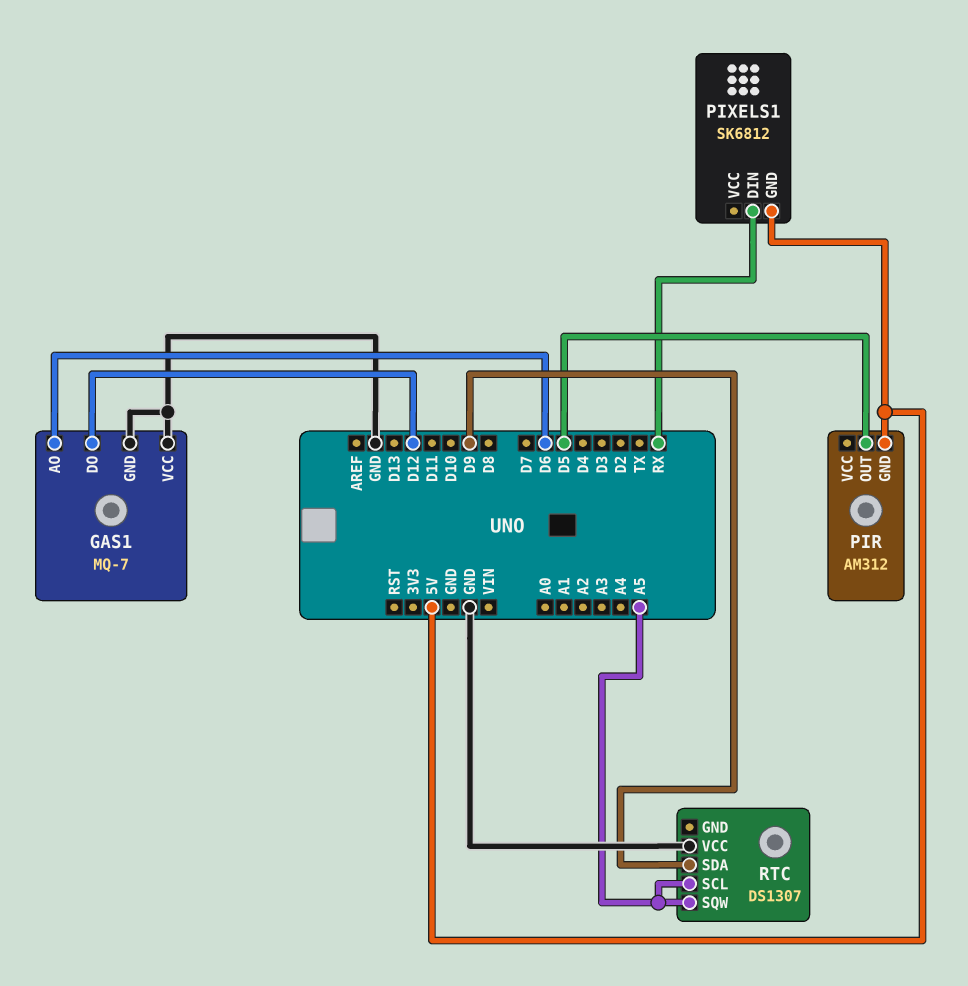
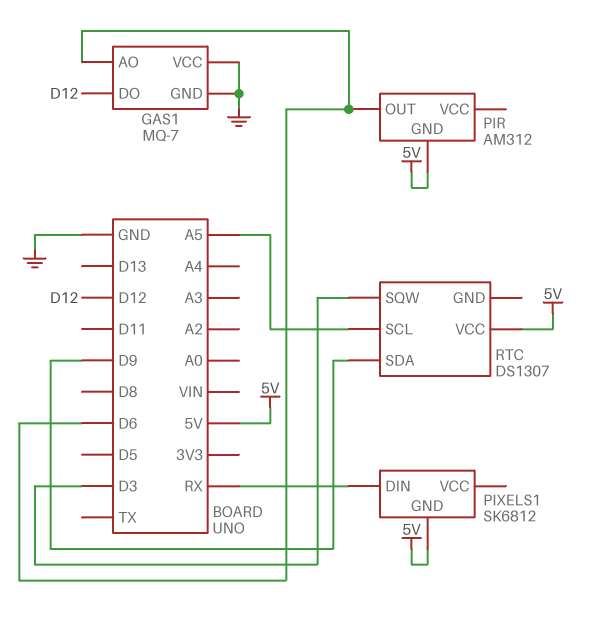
PIR pin OUT: D5 -> D6
RTC pin SQW: A5 -> D3
RTC pin VCC: GND -> 5V

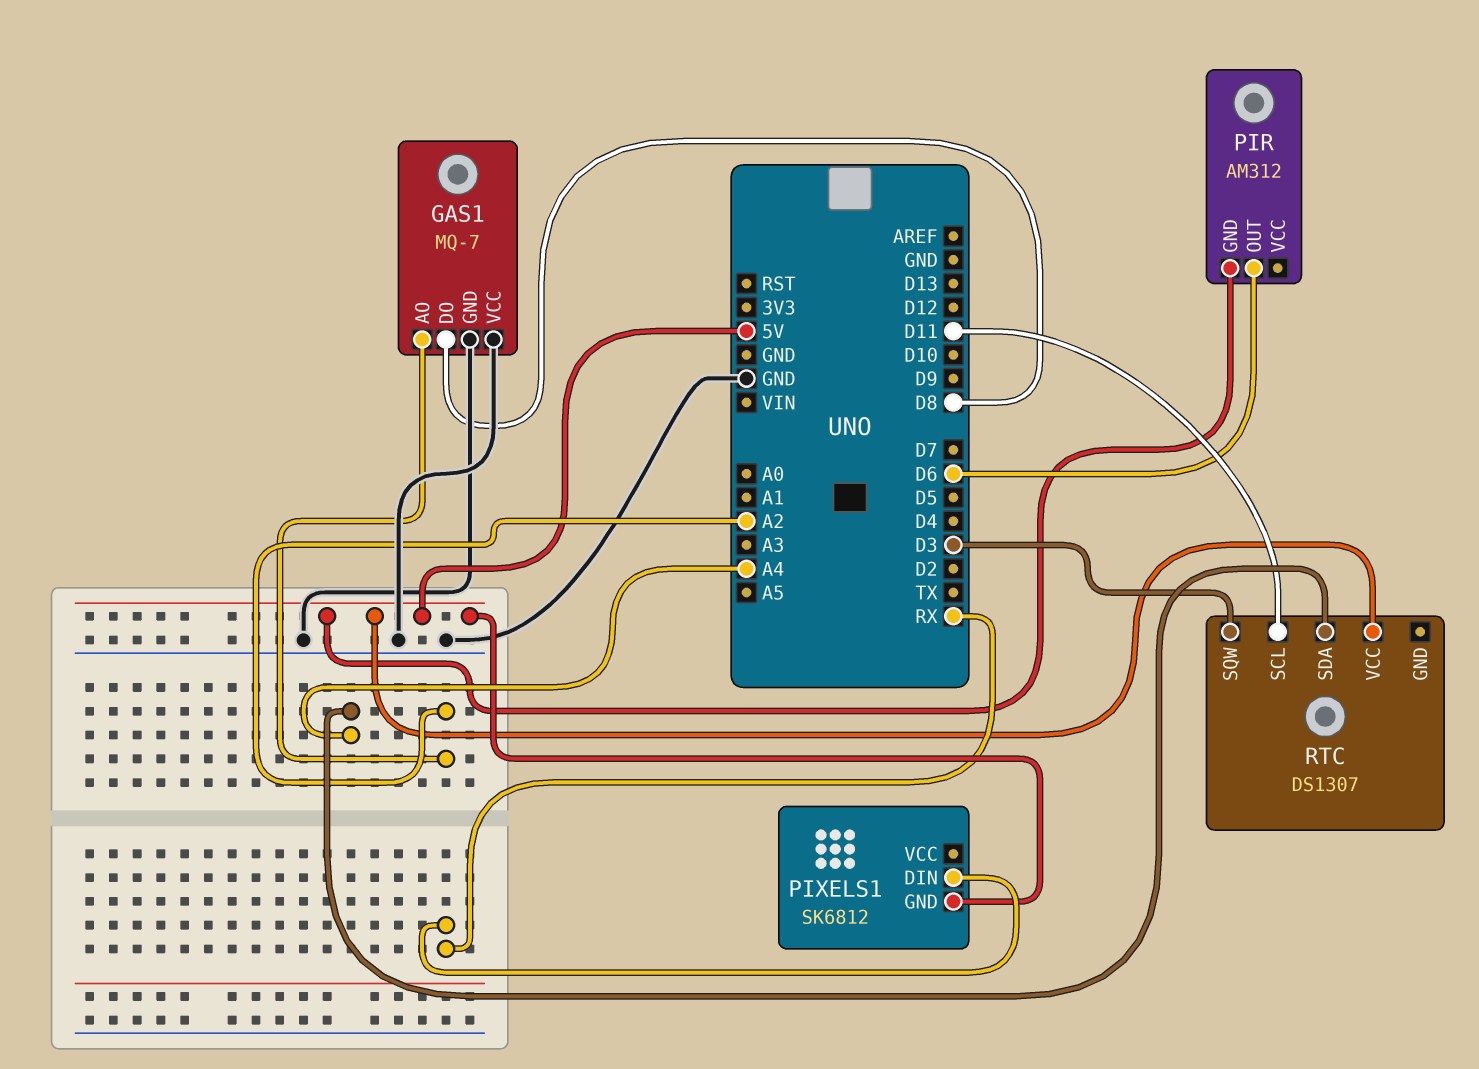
GAS1 pin AO: D6 -> A2
GAS1 pin DO: D12 -> D8
RTC pin SCL: A5 -> D11
RTC pin SDA: D9 -> A4

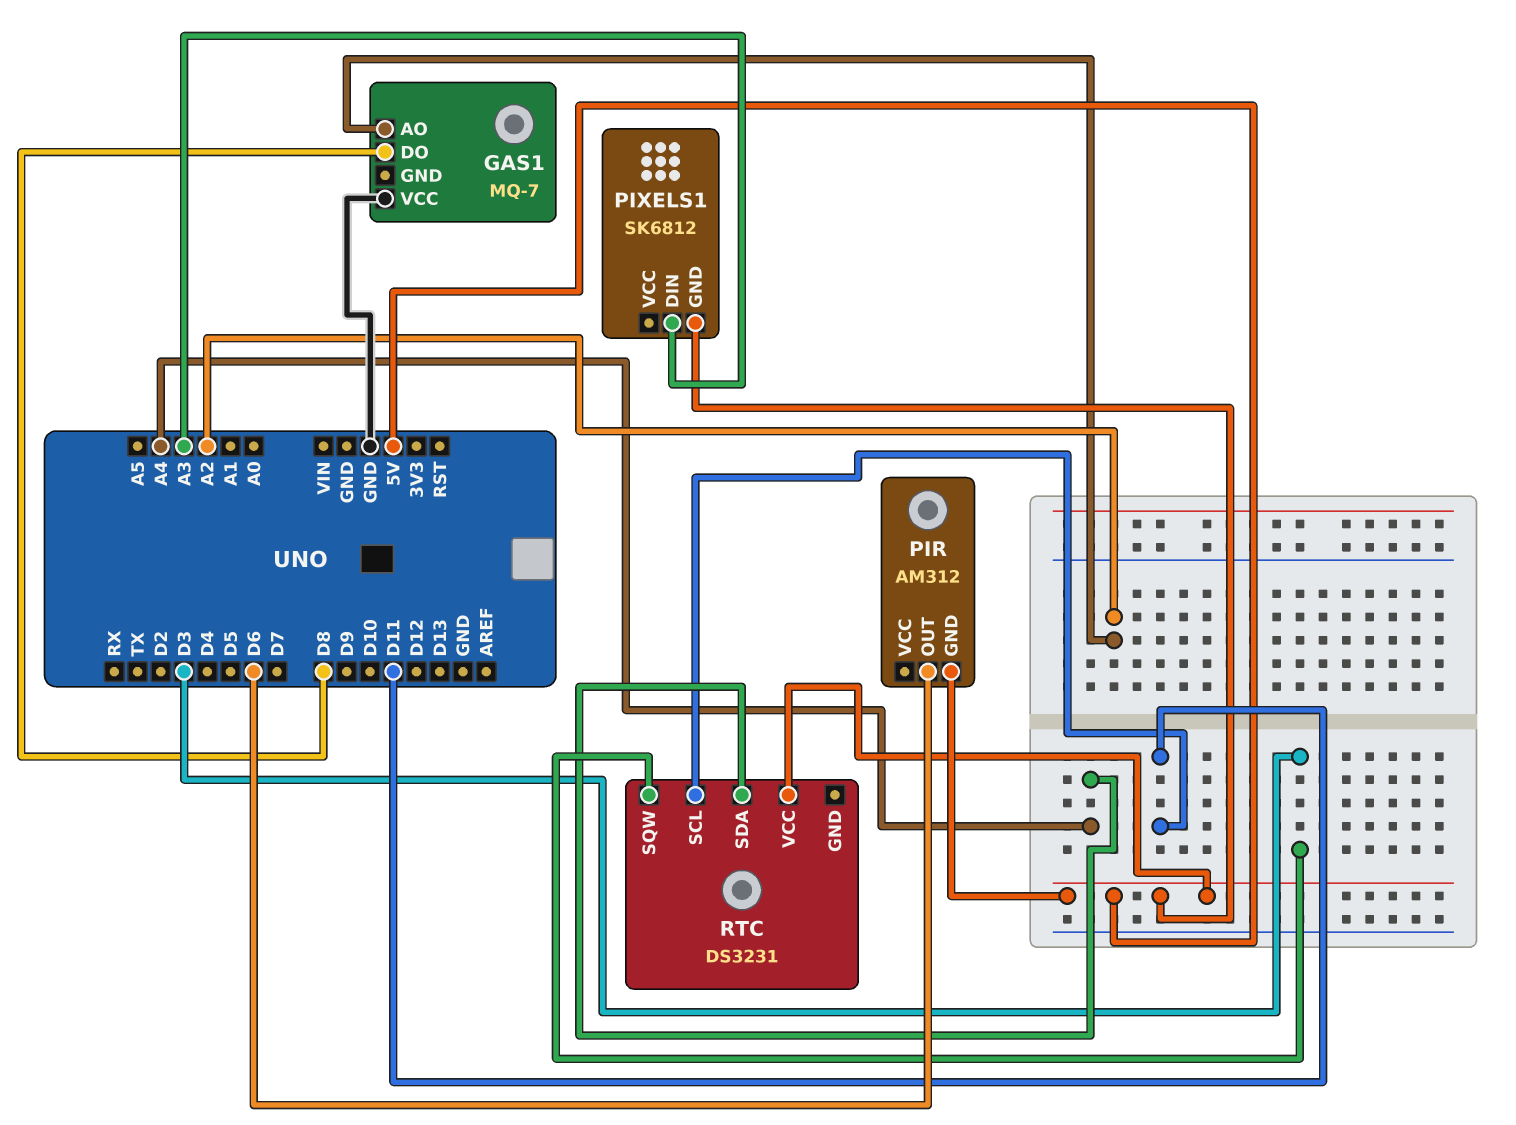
GAS1 pin GND: GND -> none
PIXELS1 pin DIN: RX -> A3
RTC: DS1307 -> DS3231

